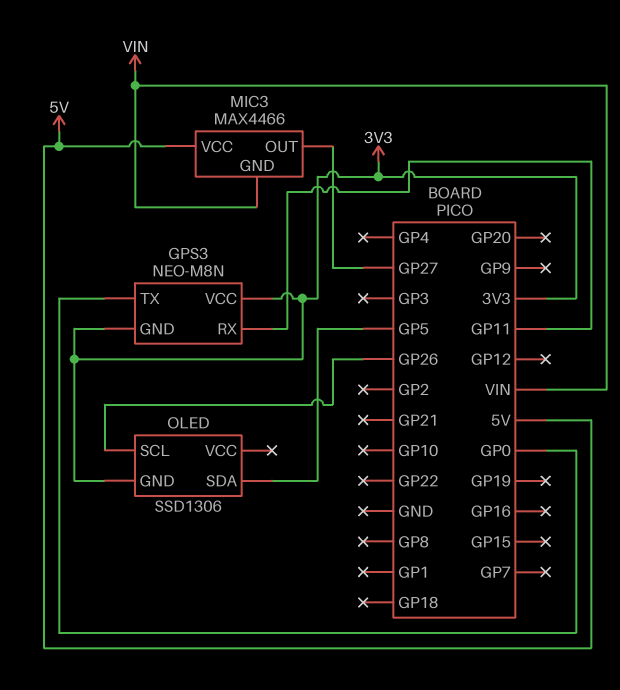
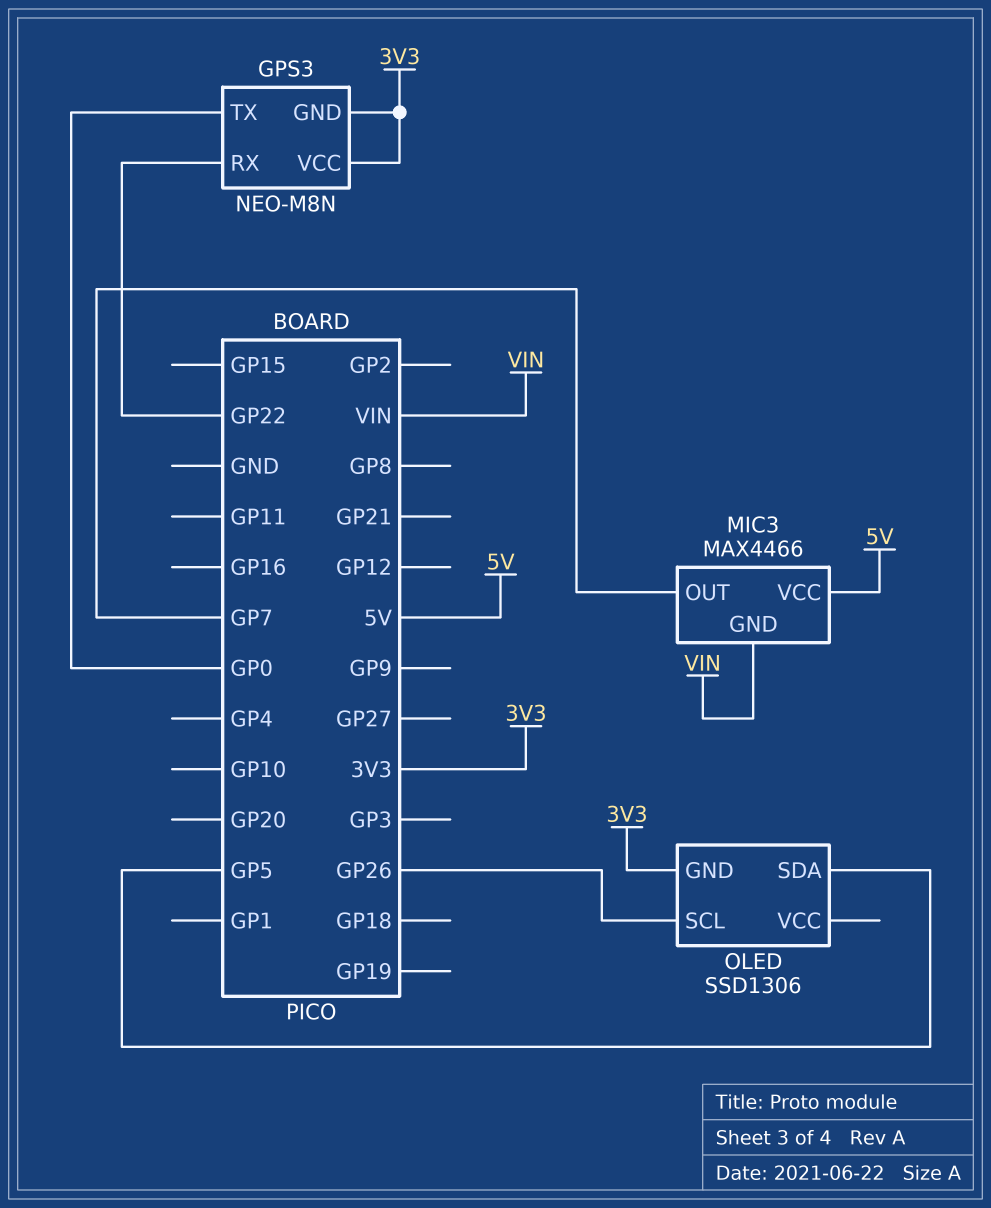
GPS3 pin RX: GP11 -> GP22
MIC3 pin OUT: GP27 -> GP7

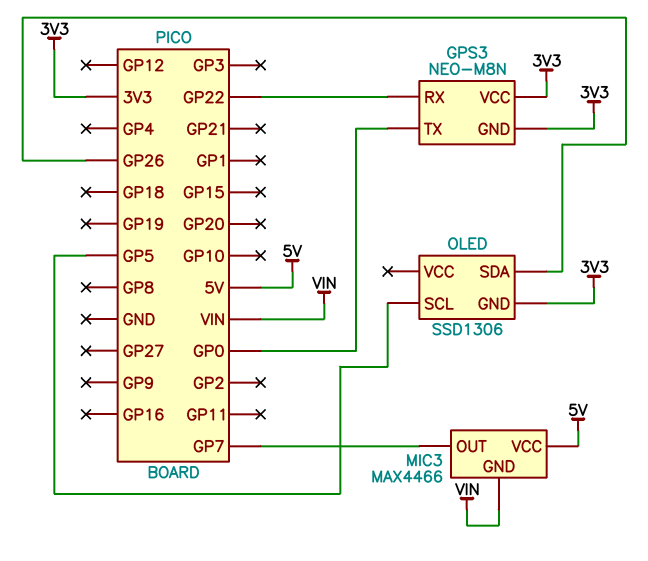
OLED pin SCL: GP26 -> GP5
OLED pin SDA: GP5 -> GP26

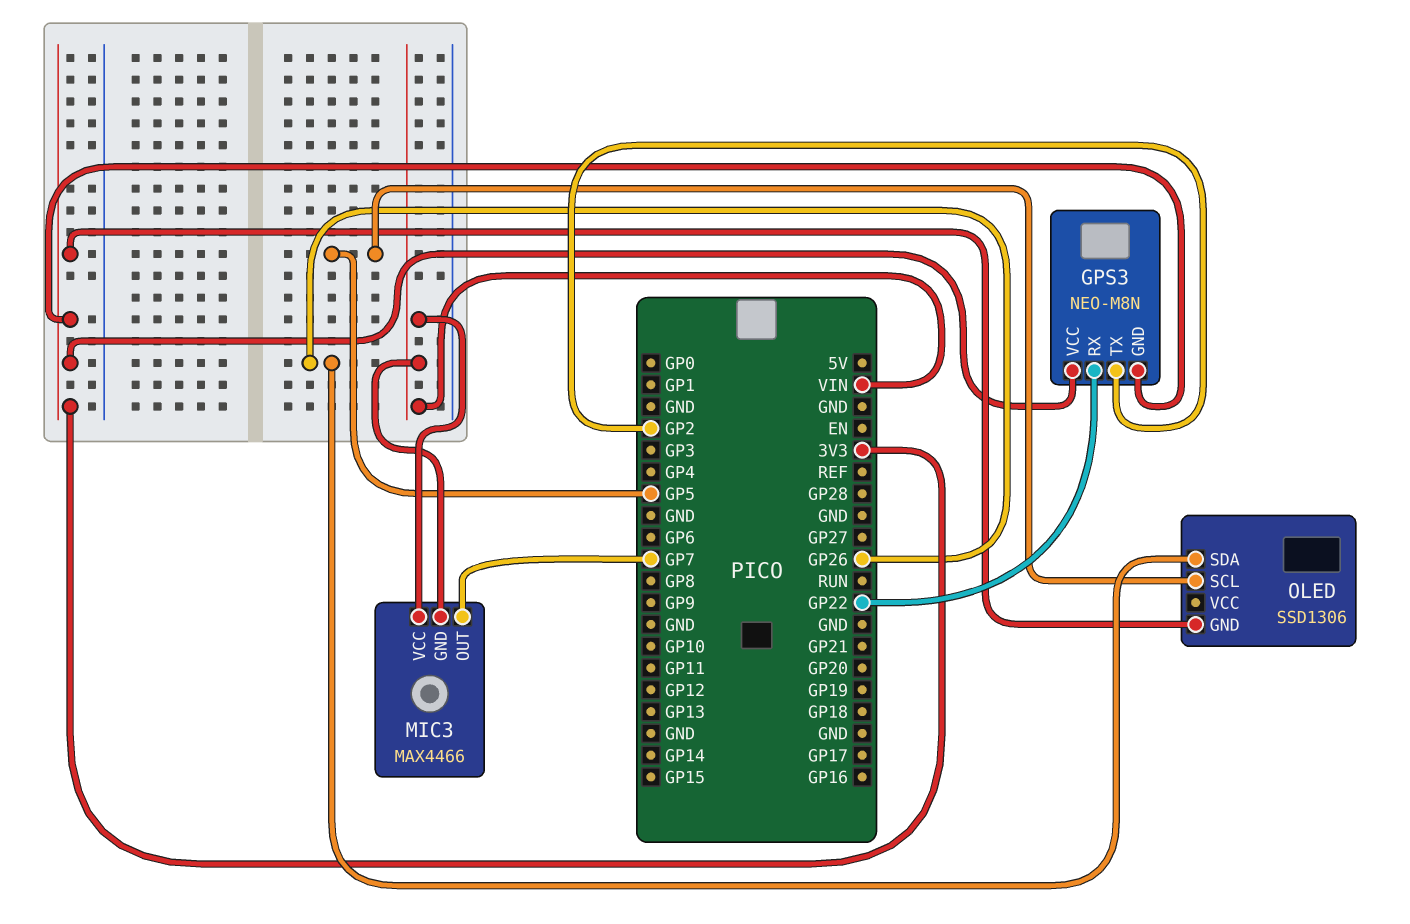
GPS3 pin TX: GP0 -> GP2
MIC3 pin VCC: 5V -> VIN

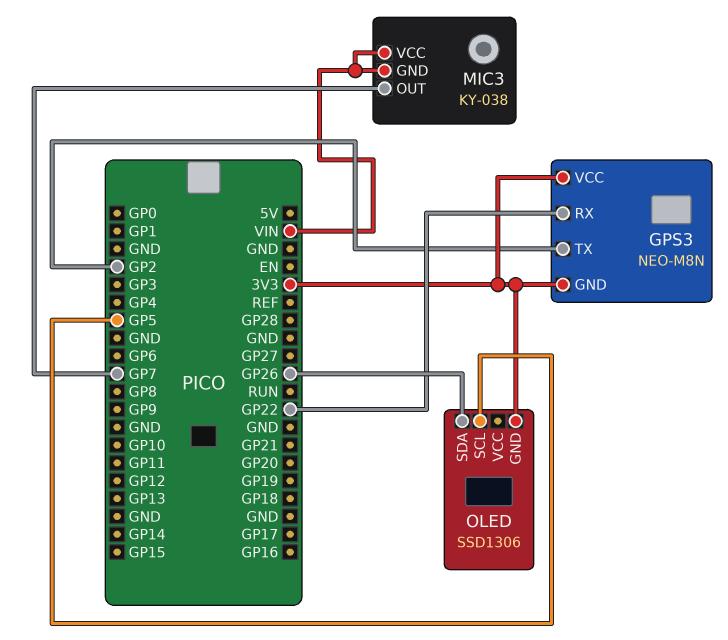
MIC3: MAX4466 -> KY-038

